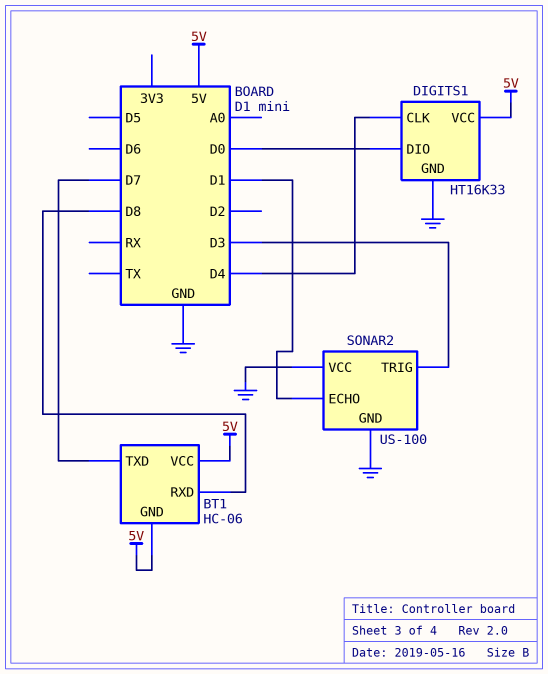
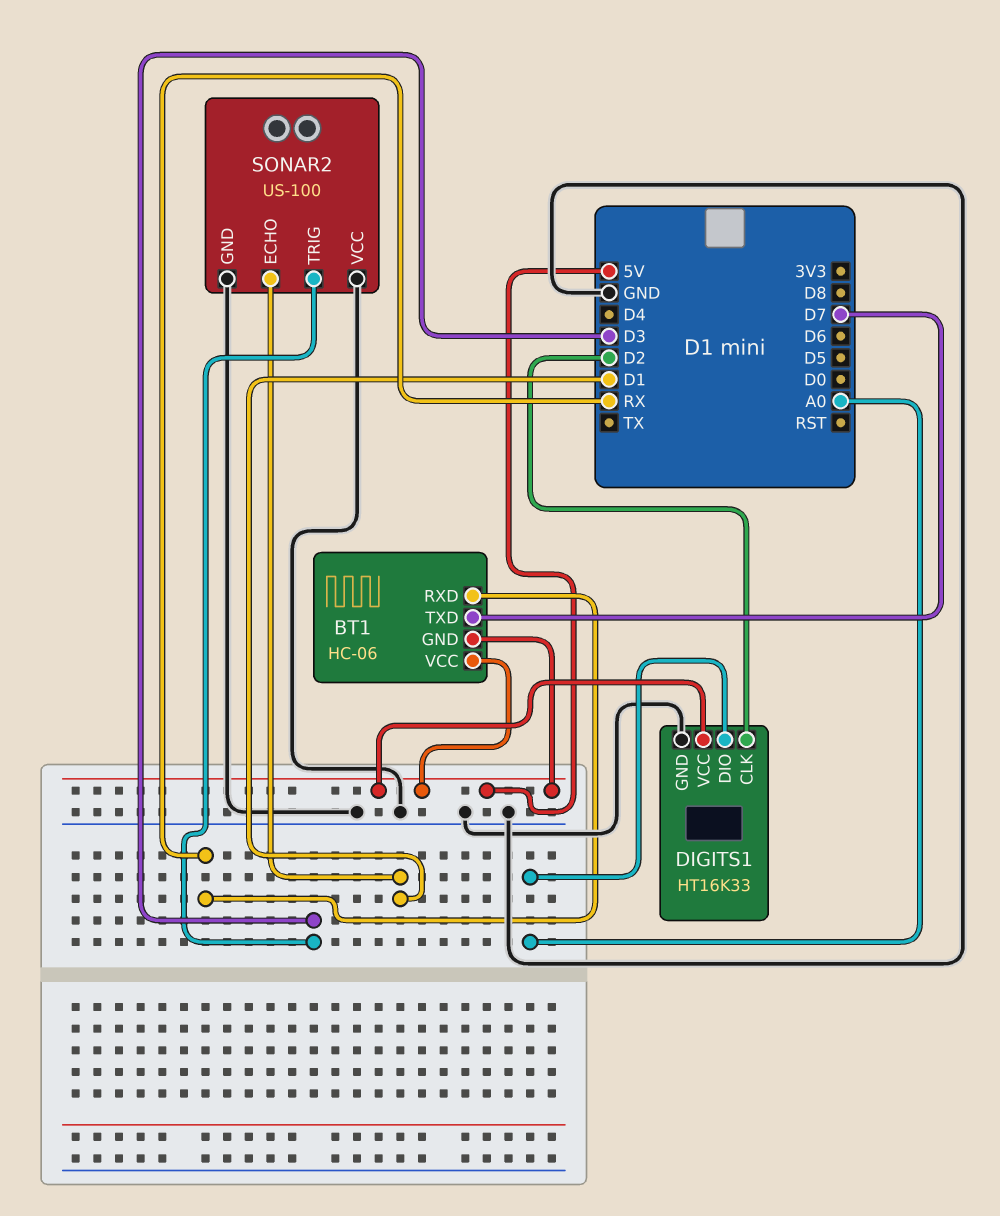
BT1 pin RXD: D8 -> RX
DIGITS1 pin CLK: D4 -> D2
DIGITS1 pin DIO: D0 -> A0

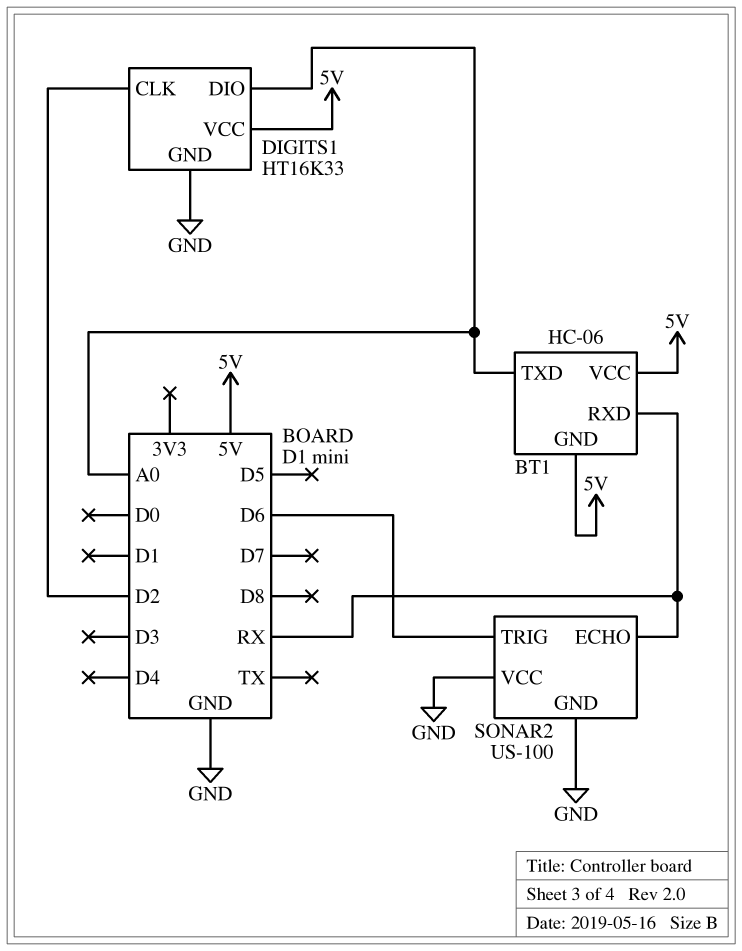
BT1 pin TXD: D7 -> A0
SONAR2 pin ECHO: D1 -> RX
SONAR2 pin TRIG: D3 -> D6

